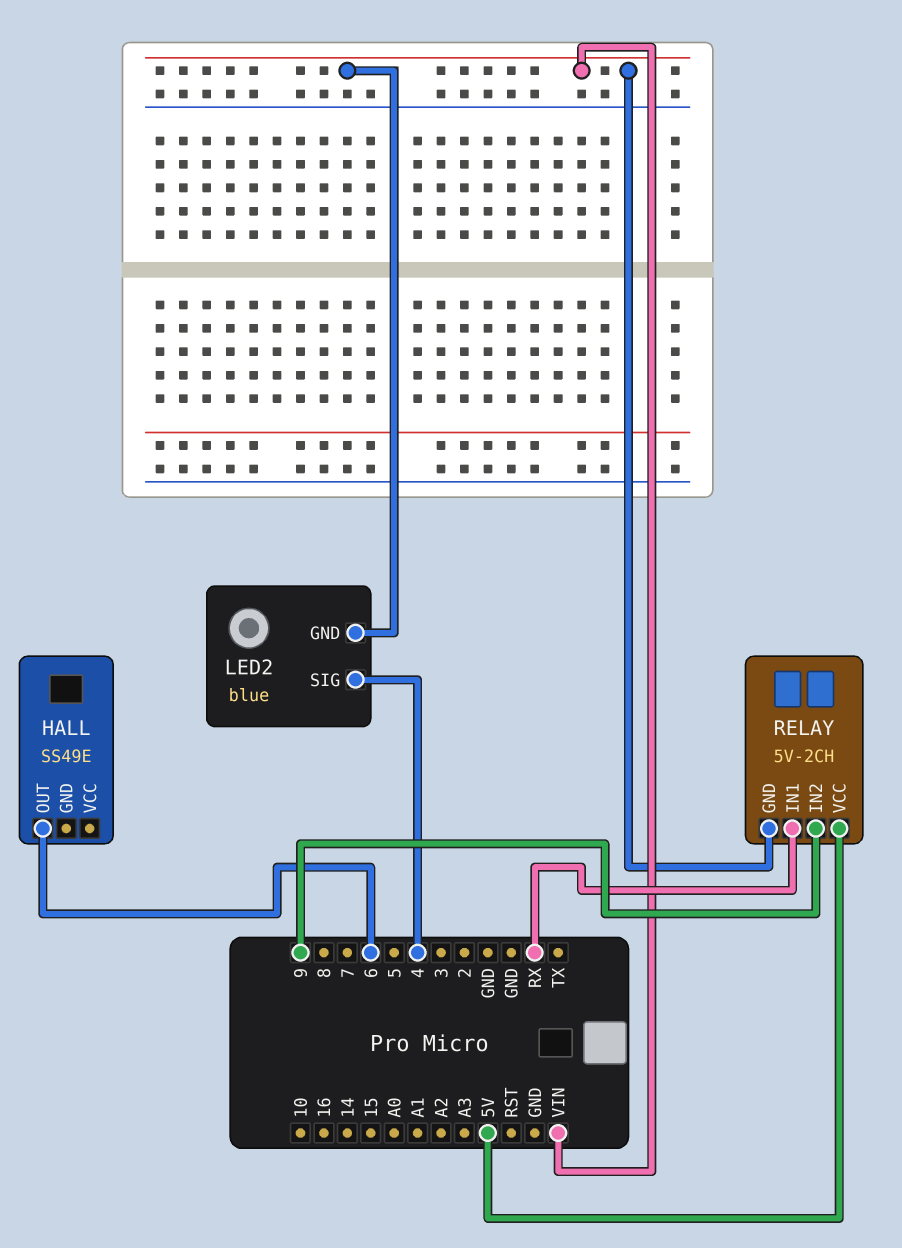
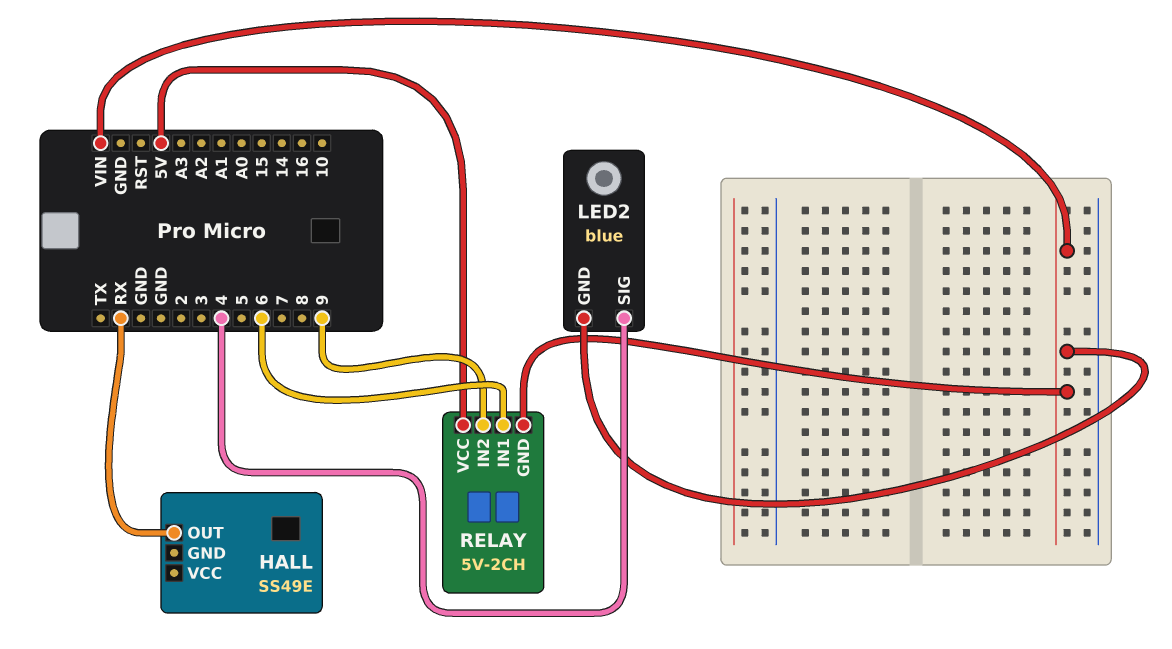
HALL pin OUT: 6 -> RX
RELAY pin IN1: RX -> 6

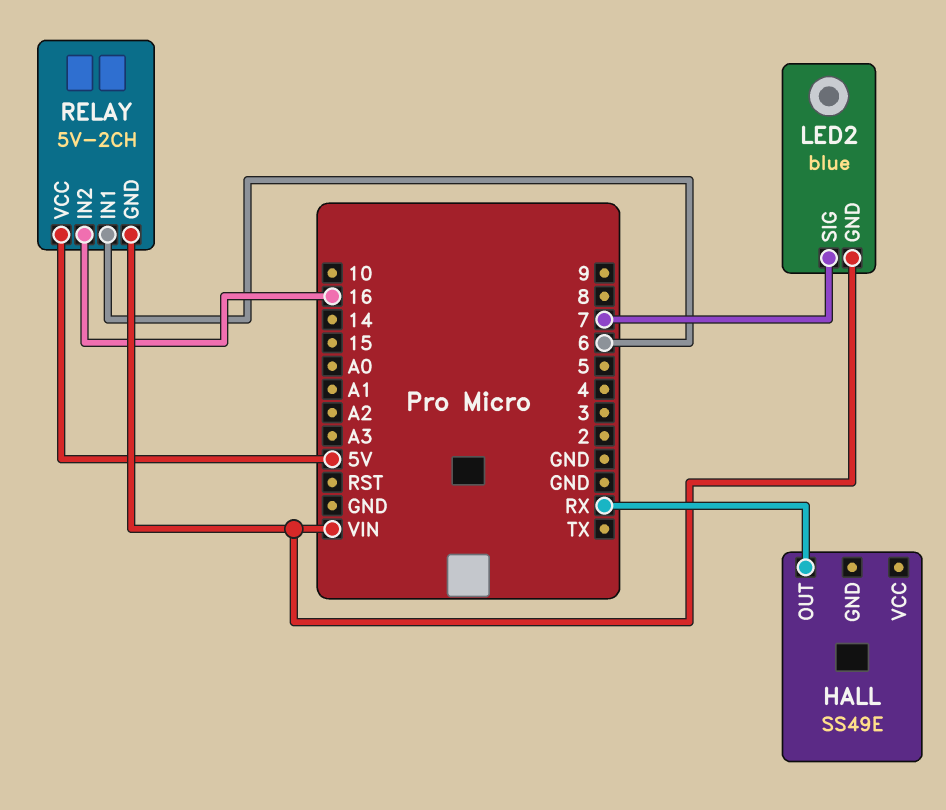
LED2 pin SIG: 4 -> 7
RELAY pin IN2: 9 -> 16

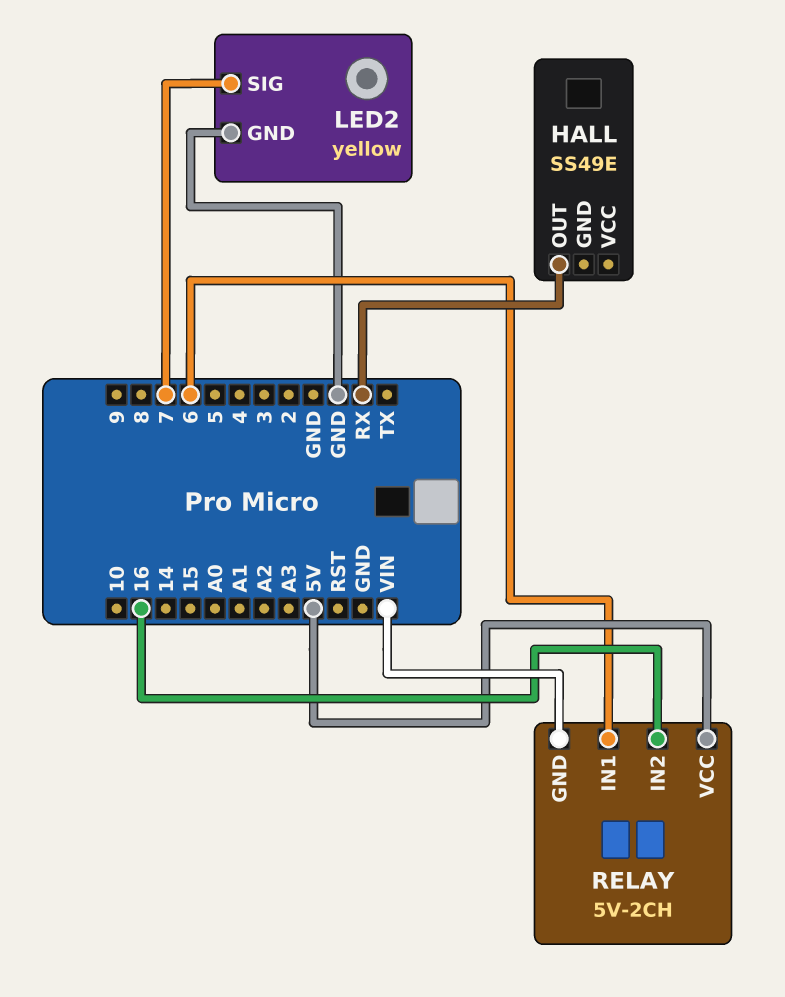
LED2: blue -> yellow
LED2 pin GND: VIN -> GND

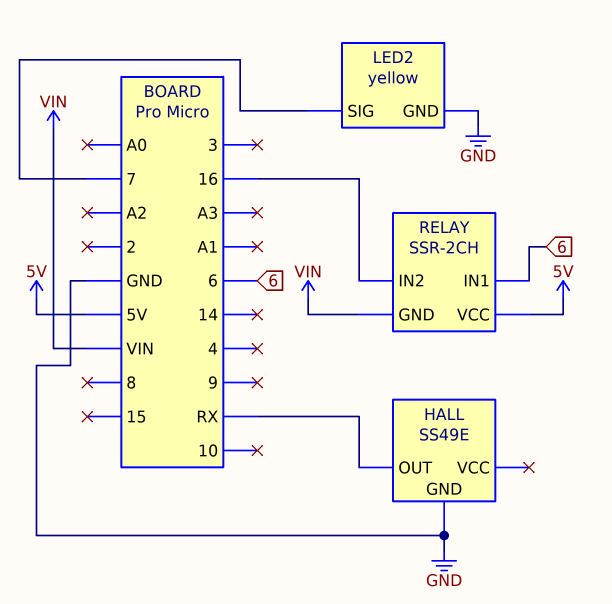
HALL pin GND: none -> GND
RELAY: 5V-2CH -> SSR-2CH

